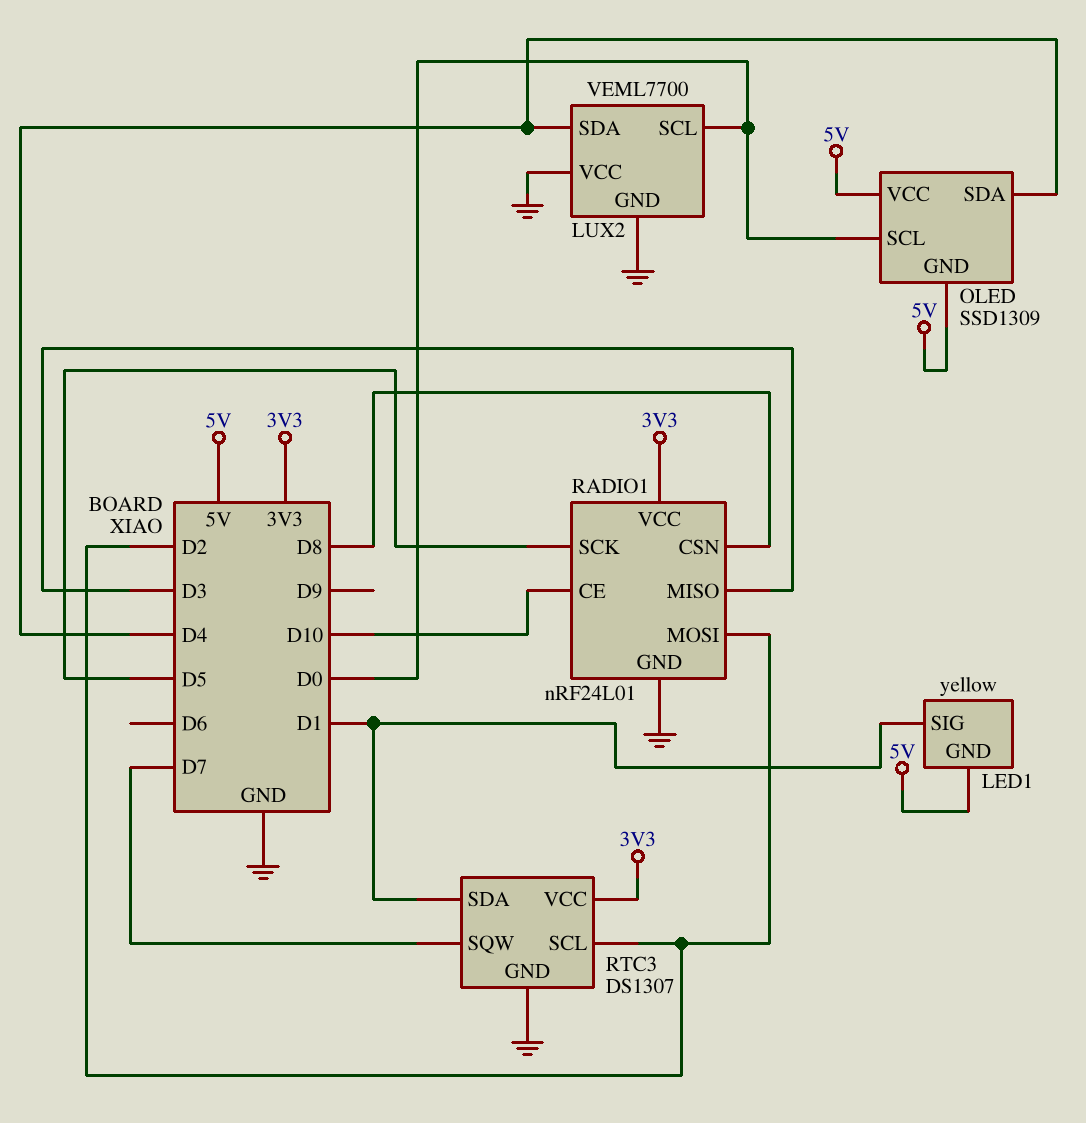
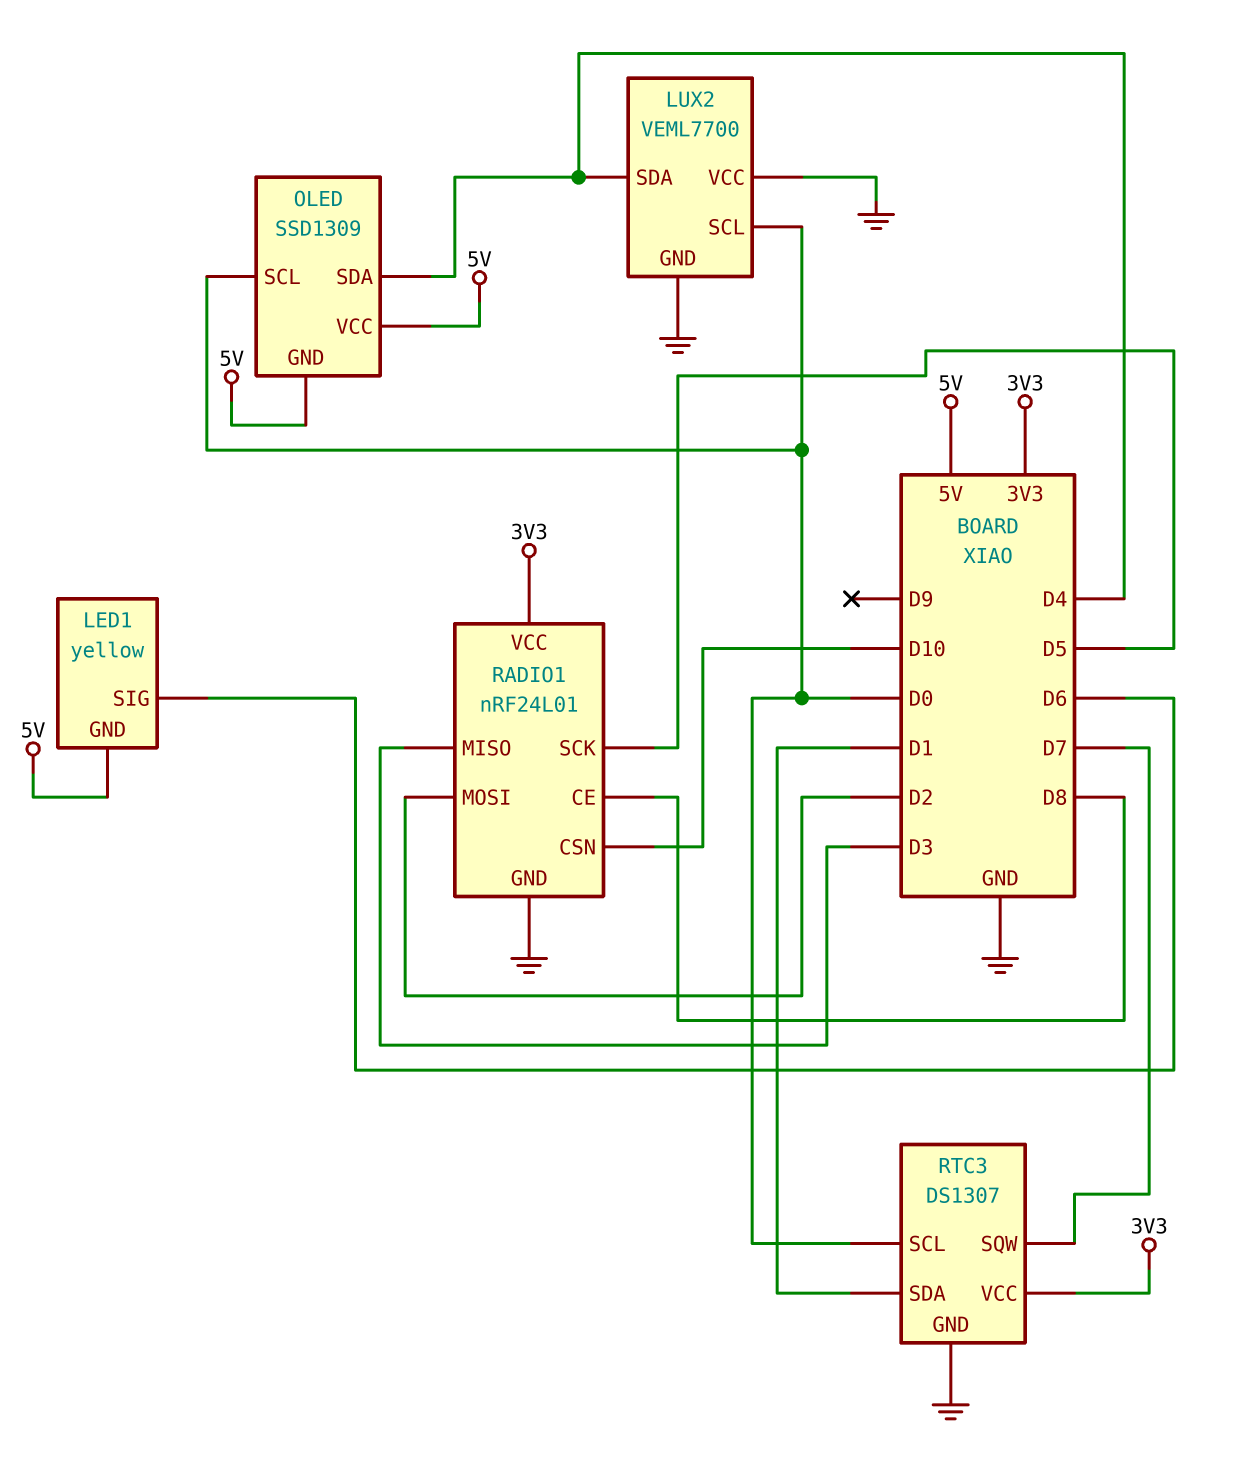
LED1 pin SIG: D1 -> D6
RADIO1 pin CE: D10 -> D8
RADIO1 pin CSN: D8 -> D10
RTC3 pin SCL: D2 -> D0

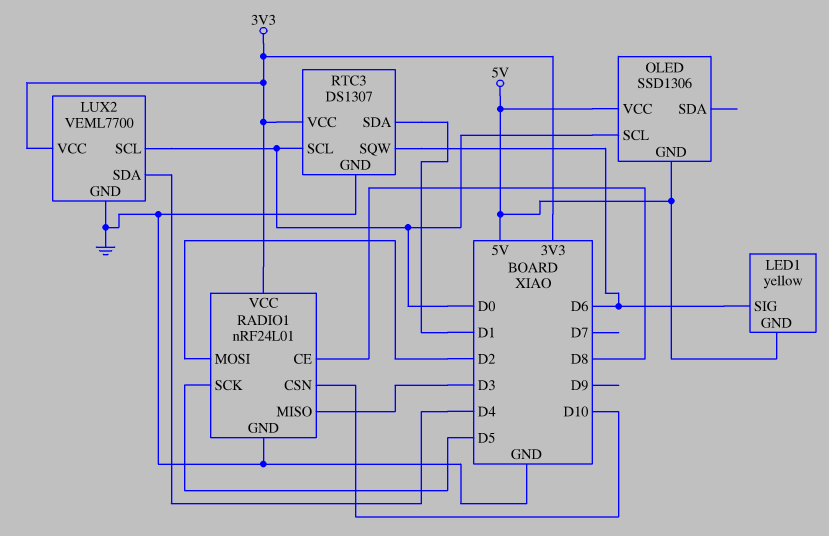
LUX2 pin VCC: GND -> 3V3
OLED: SSD1309 -> SSD1306
OLED pin SDA: D4 -> none
RTC3 pin SQW: D7 -> D6

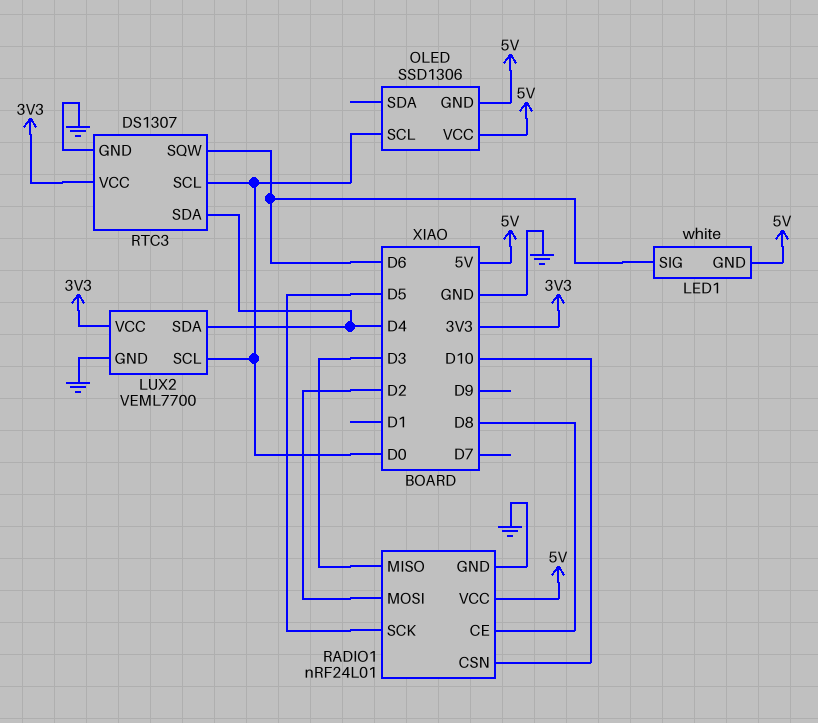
LED1: yellow -> white
RADIO1 pin VCC: 3V3 -> 5V
RTC3 pin SDA: D1 -> D4

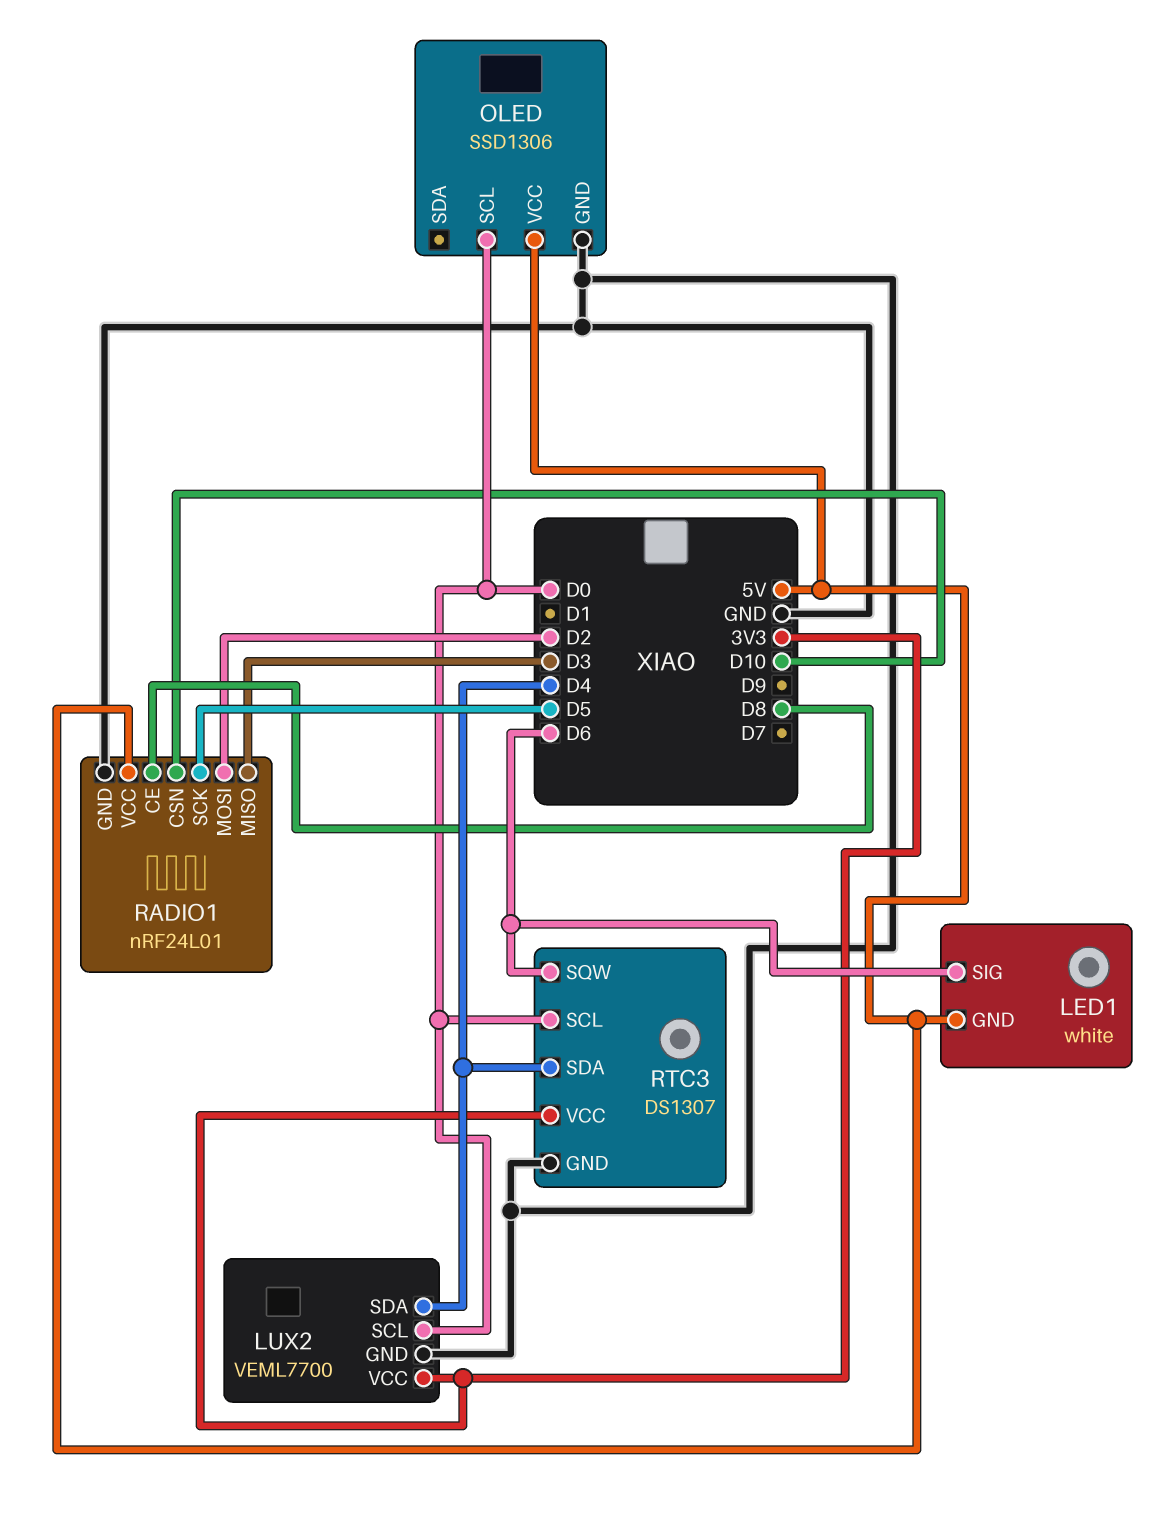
OLED pin GND: 5V -> GND

